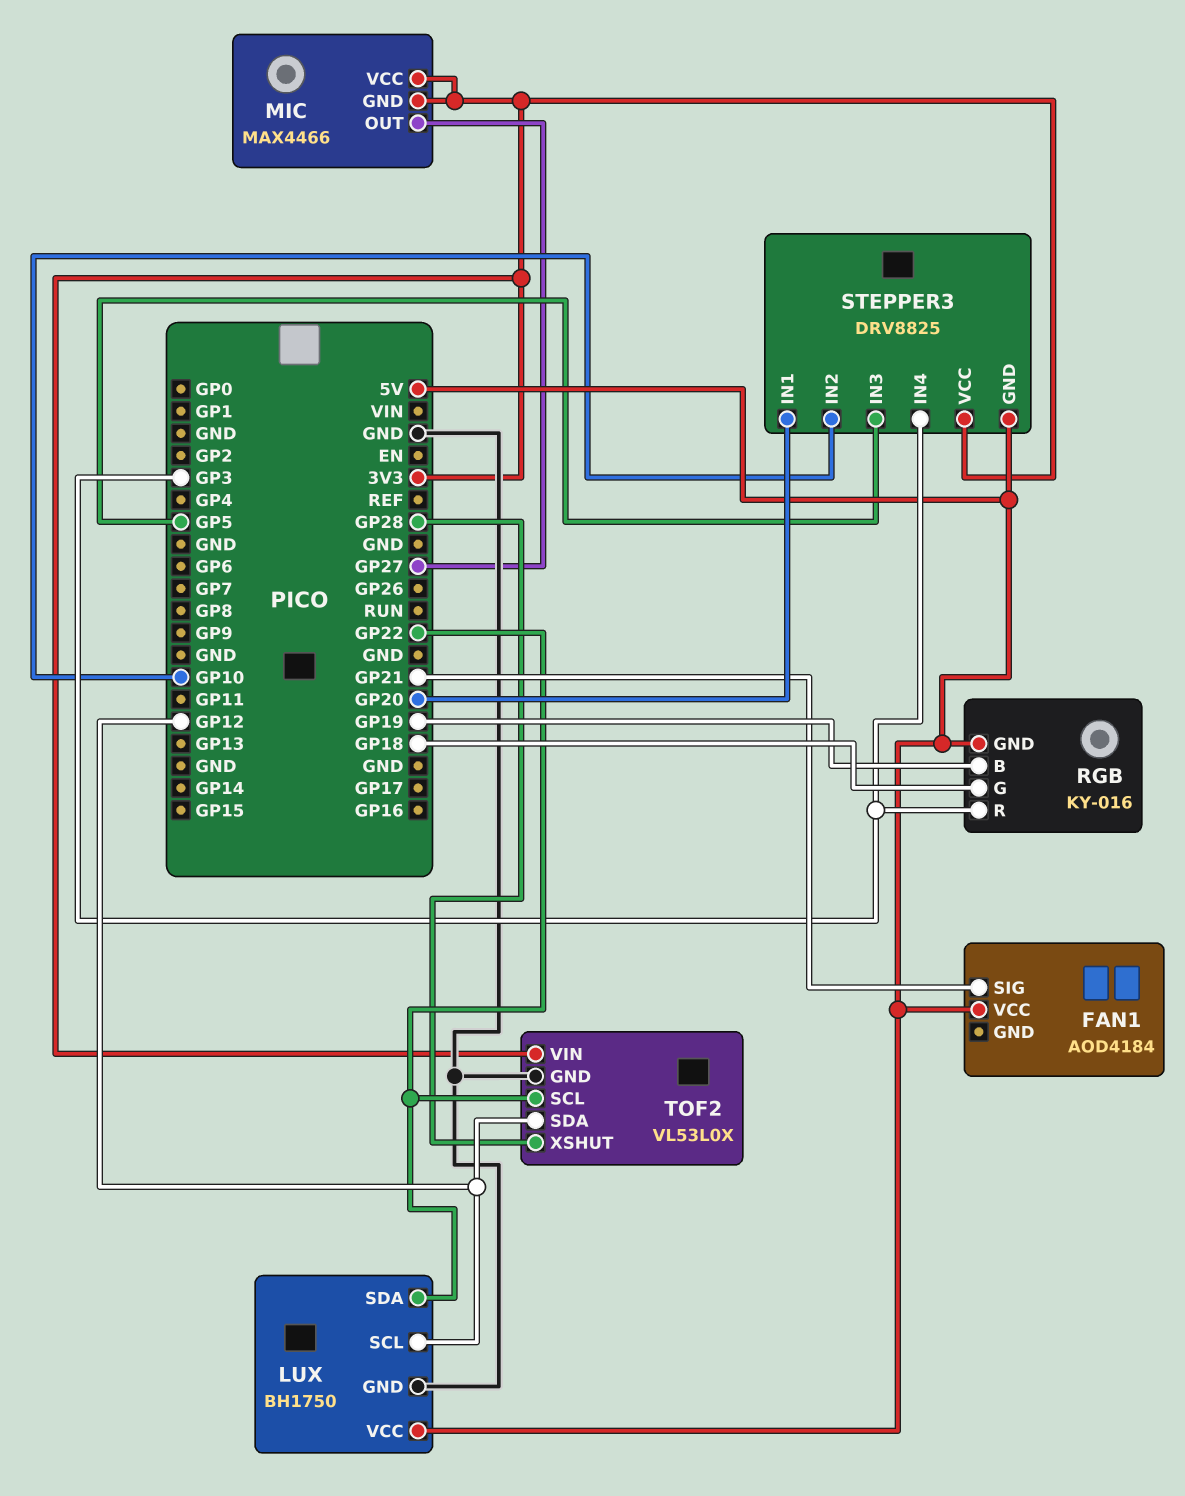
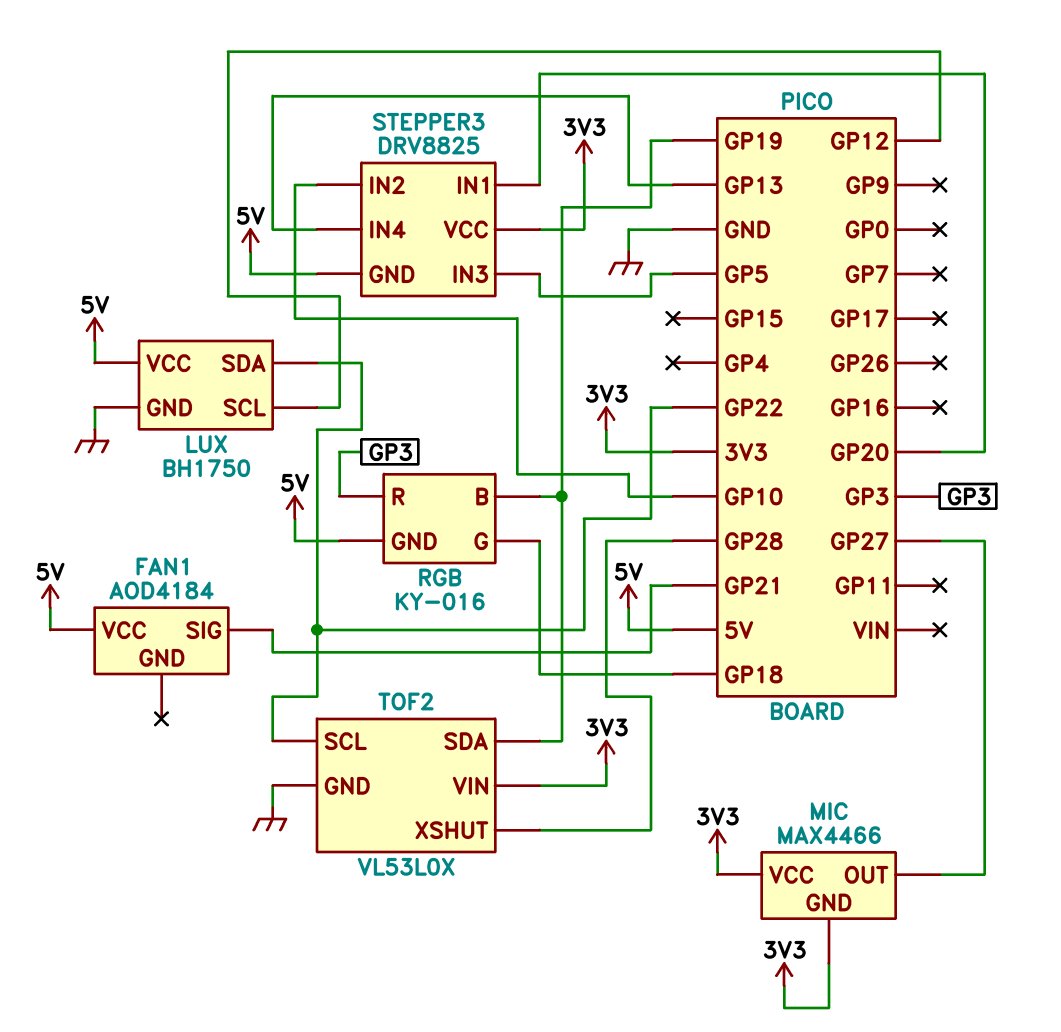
STEPPER3 pin IN4: GP3 -> GP13
TOF2 pin SDA: GP12 -> GP19

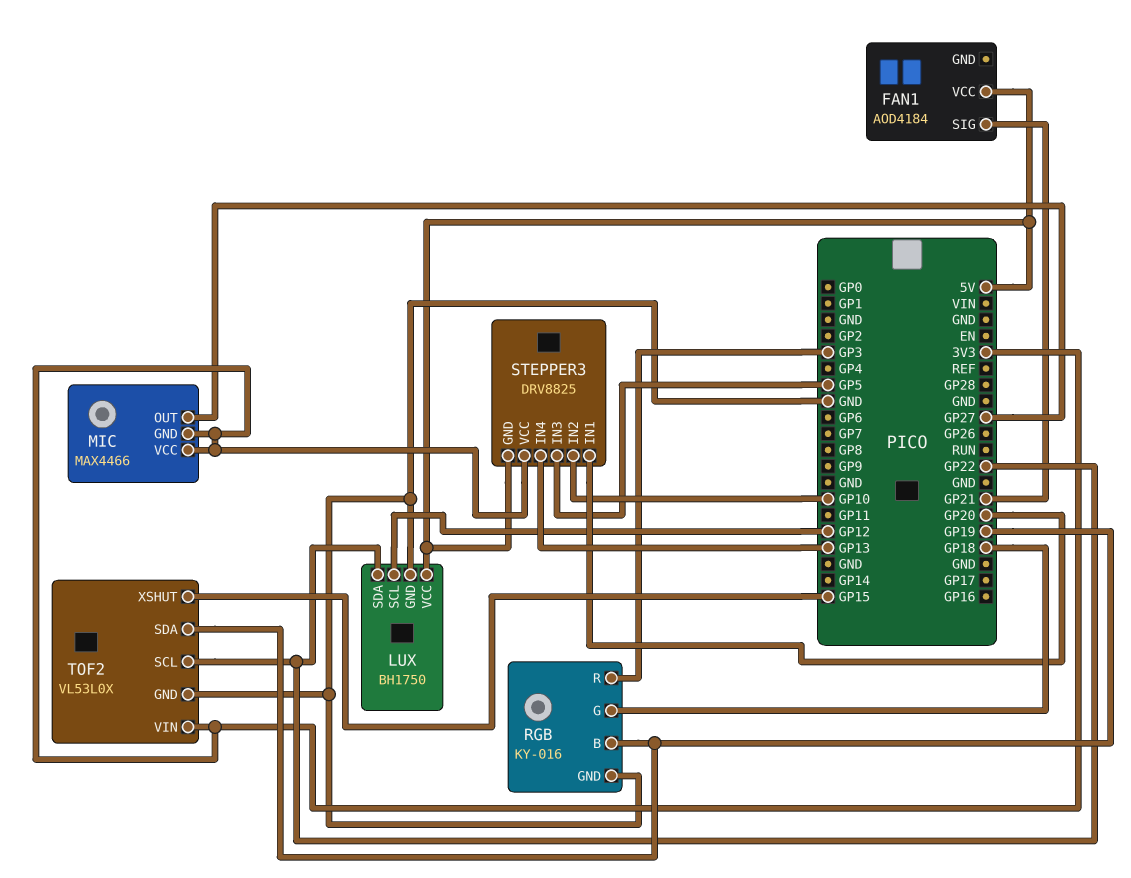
RGB pin GND: 5V -> GND
TOF2 pin XSHUT: GP28 -> GP15

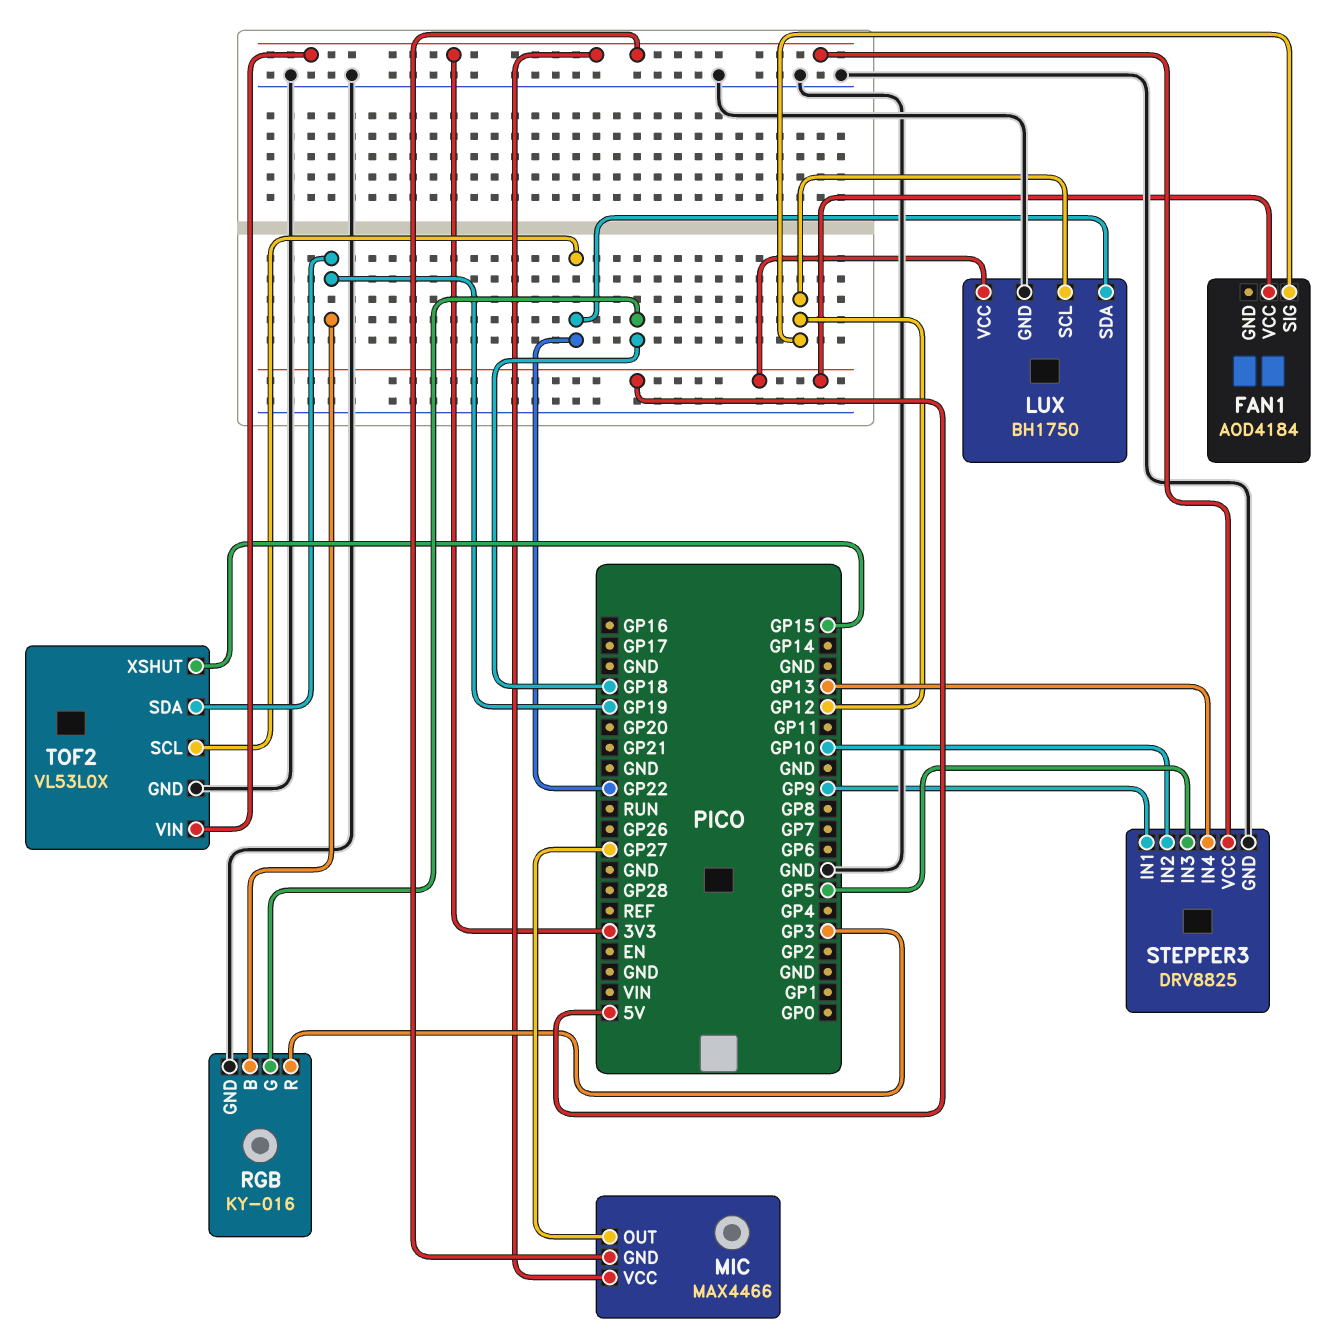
FAN1 pin SIG: GP21 -> GP12
STEPPER3 pin GND: 5V -> GND
STEPPER3 pin IN1: GP20 -> GP9

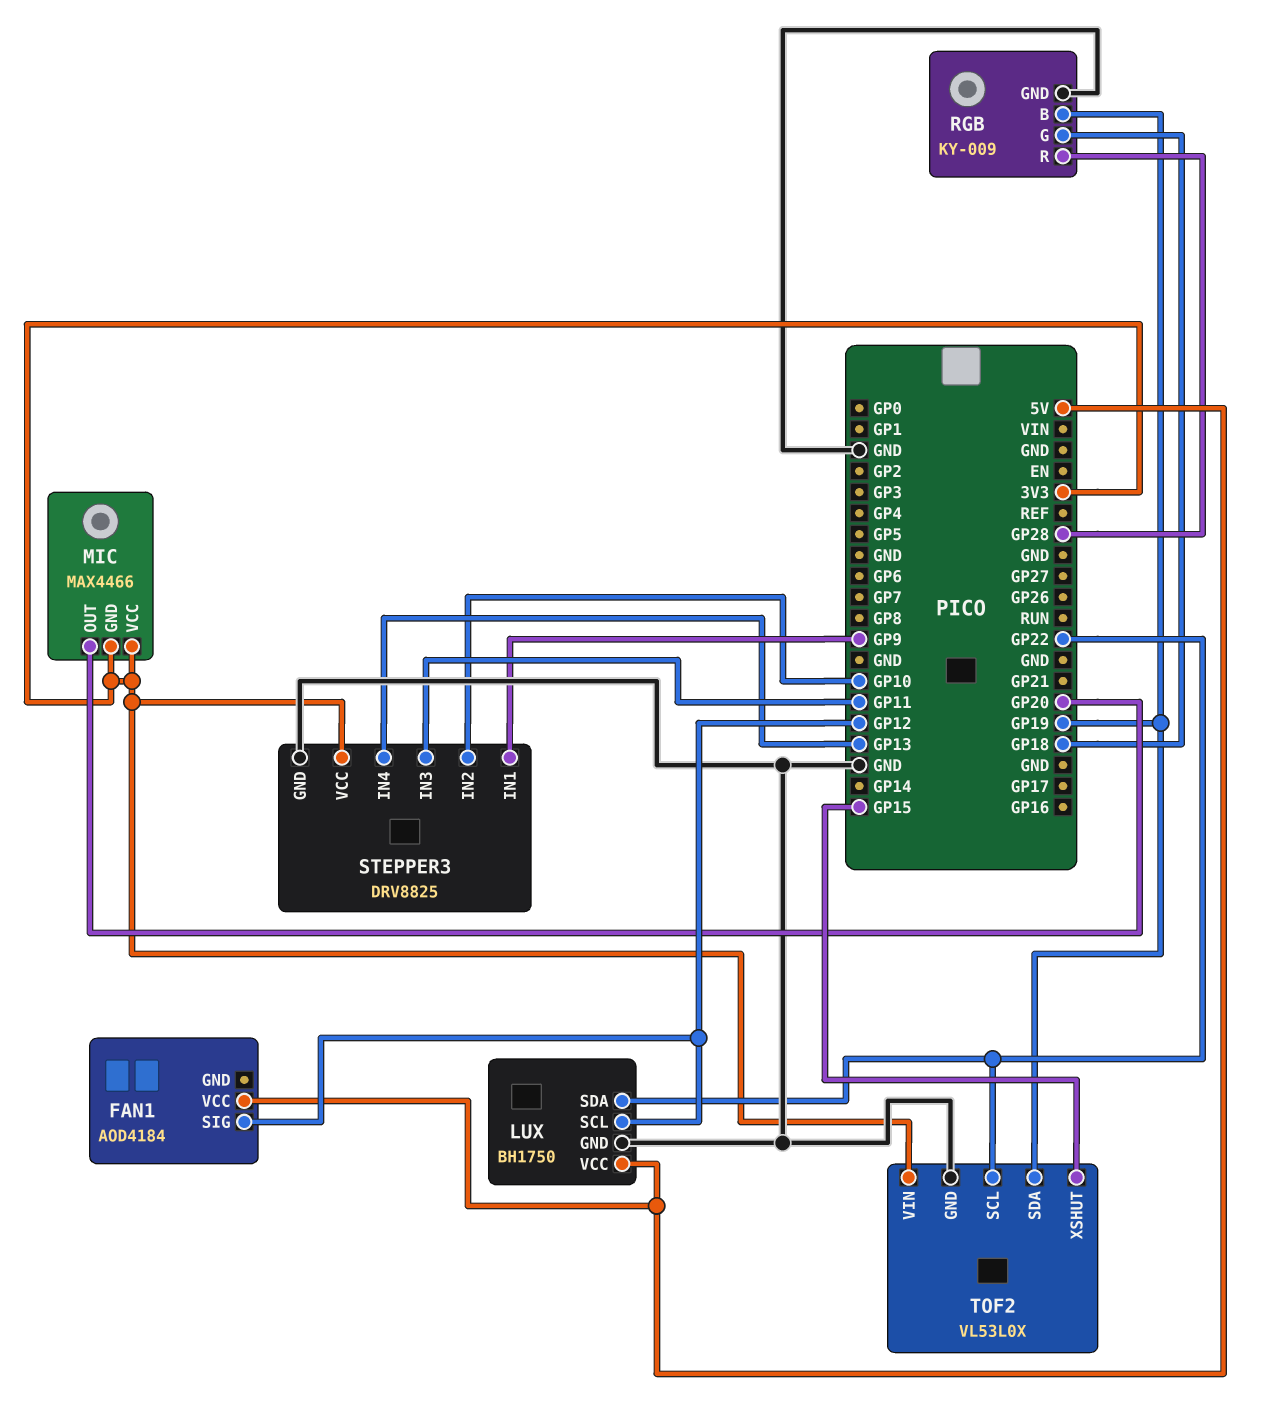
MIC pin OUT: GP27 -> GP20
RGB: KY-016 -> KY-009
RGB pin R: GP3 -> GP28
STEPPER3 pin IN3: GP5 -> GP11

